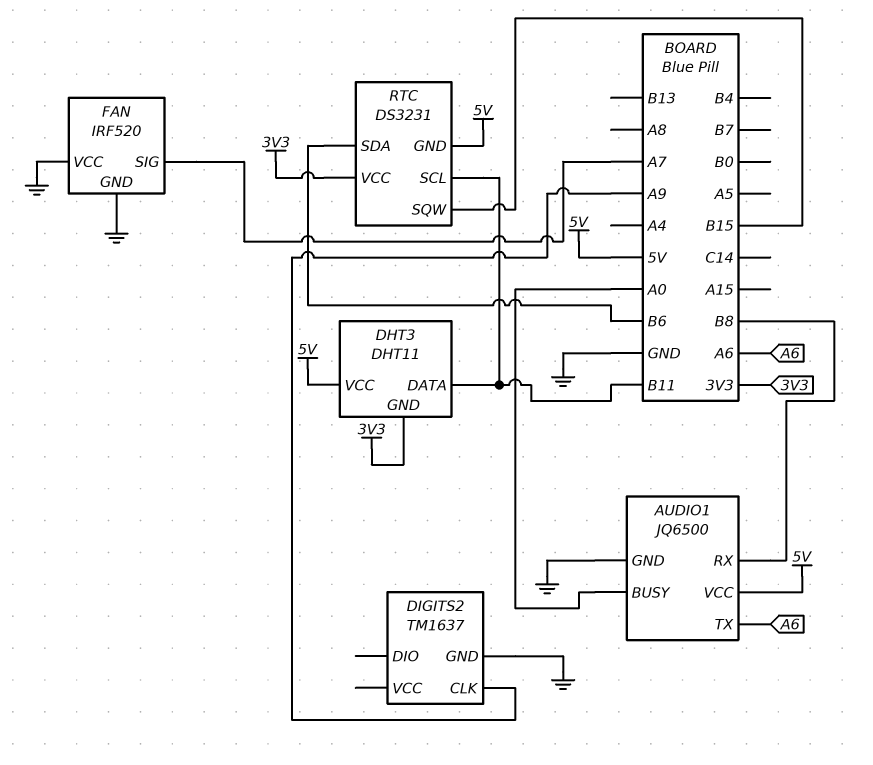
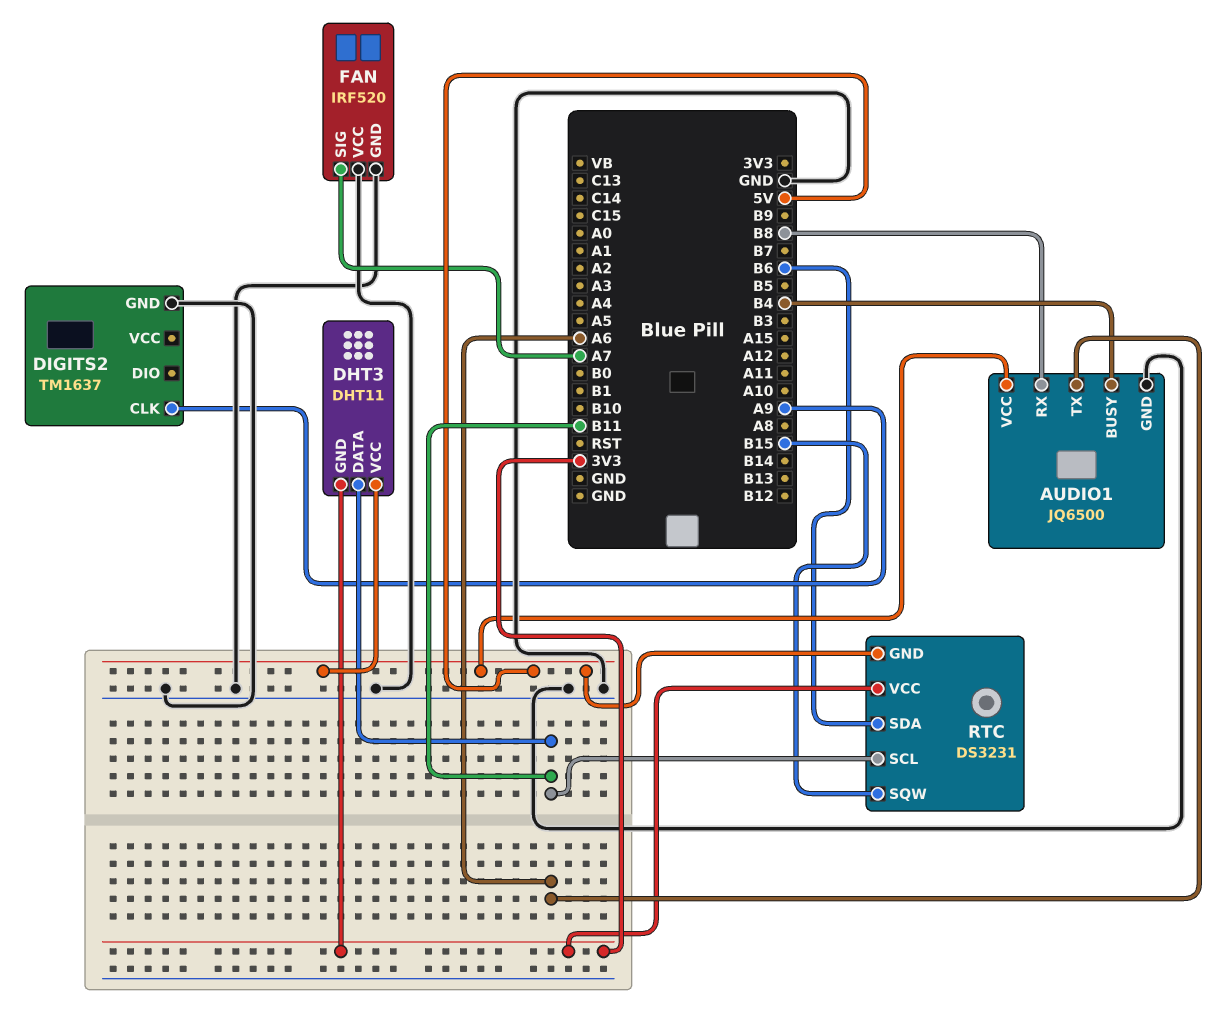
AUDIO1 pin BUSY: A0 -> B4

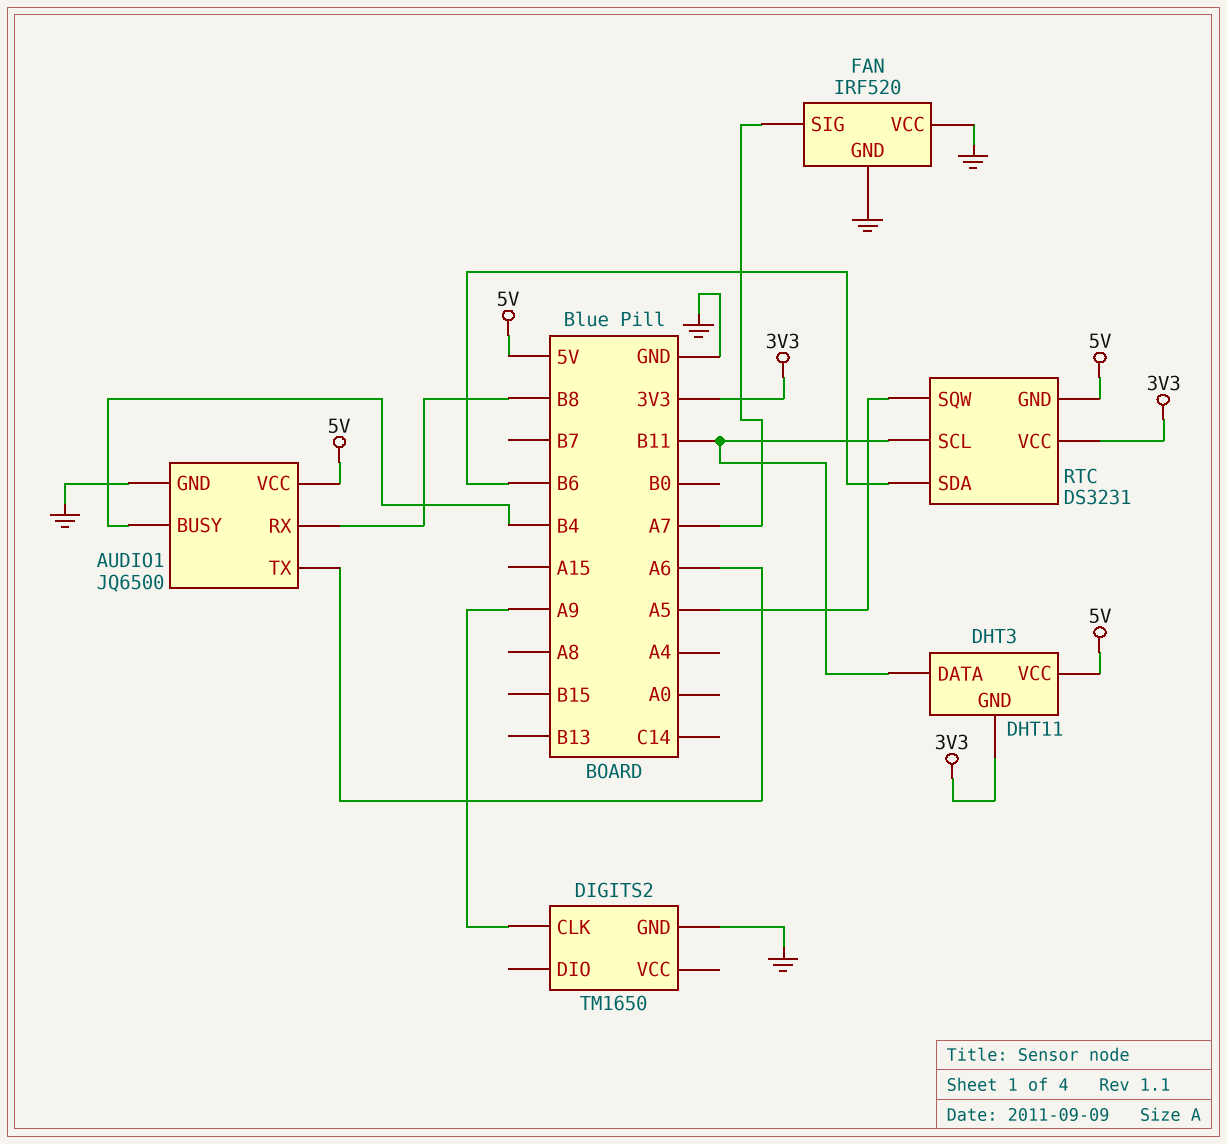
DIGITS2: TM1637 -> TM1650
RTC pin SQW: B15 -> A5

